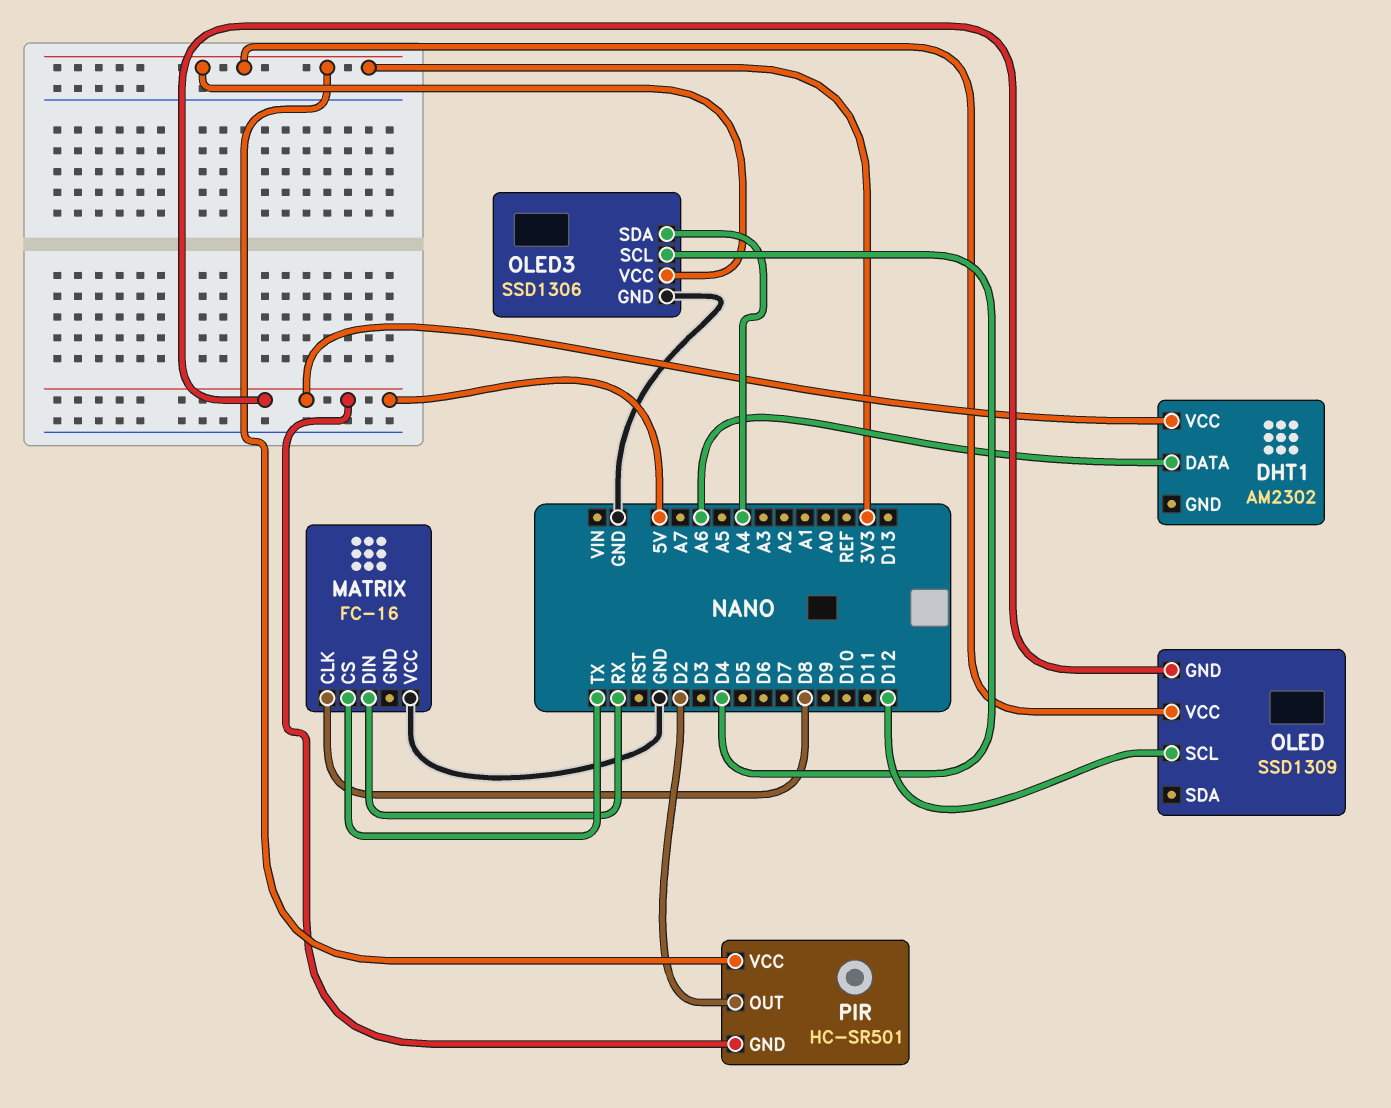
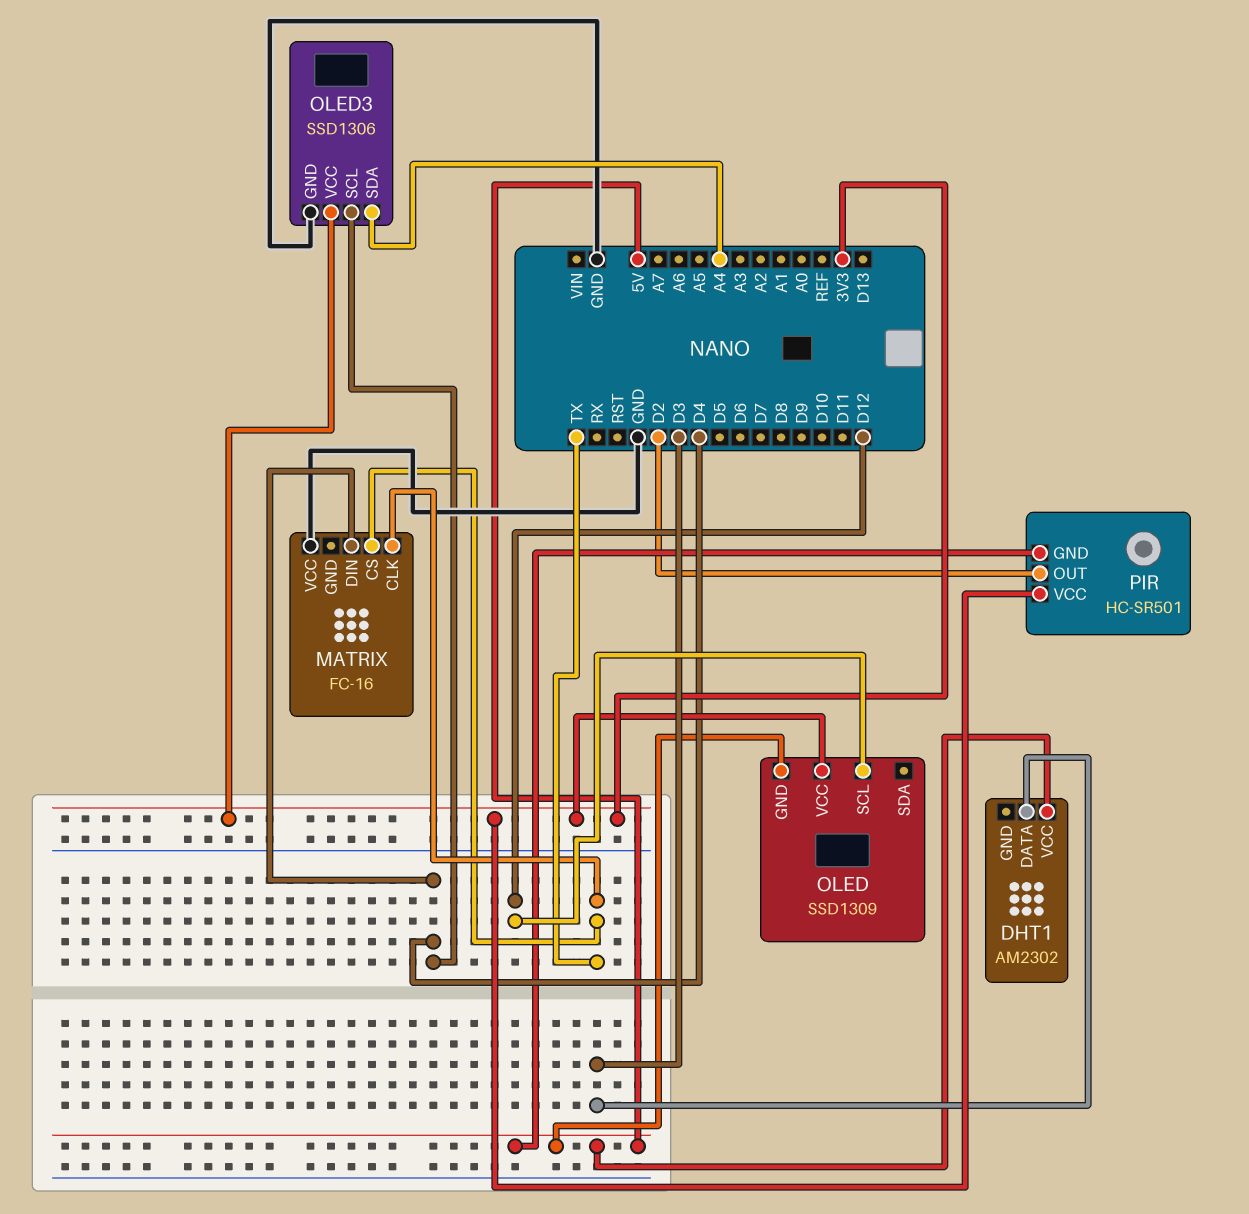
DHT1 pin DATA: A6 -> D3
MATRIX pin CLK: D8 -> TX
MATRIX pin DIN: RX -> D4

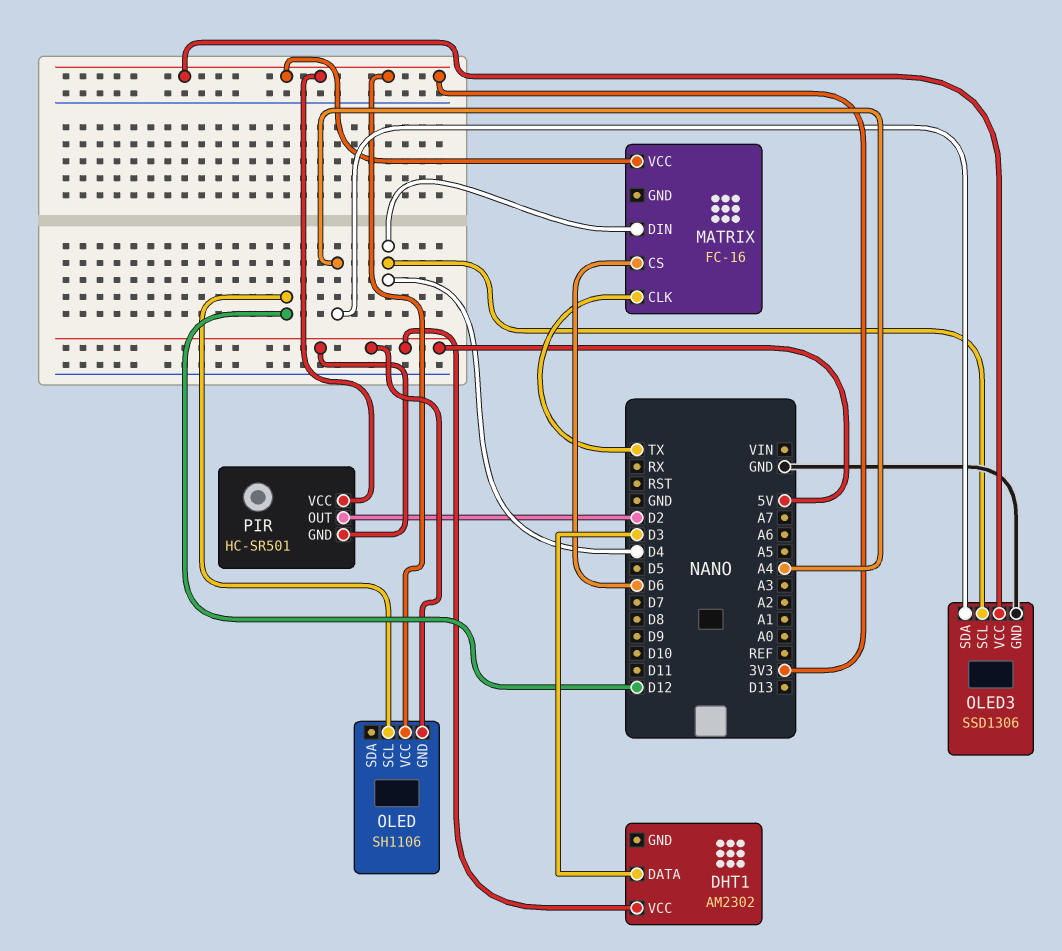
MATRIX pin CS: TX -> D6
MATRIX pin VCC: GND -> 3V3
OLED: SSD1309 -> SH1106

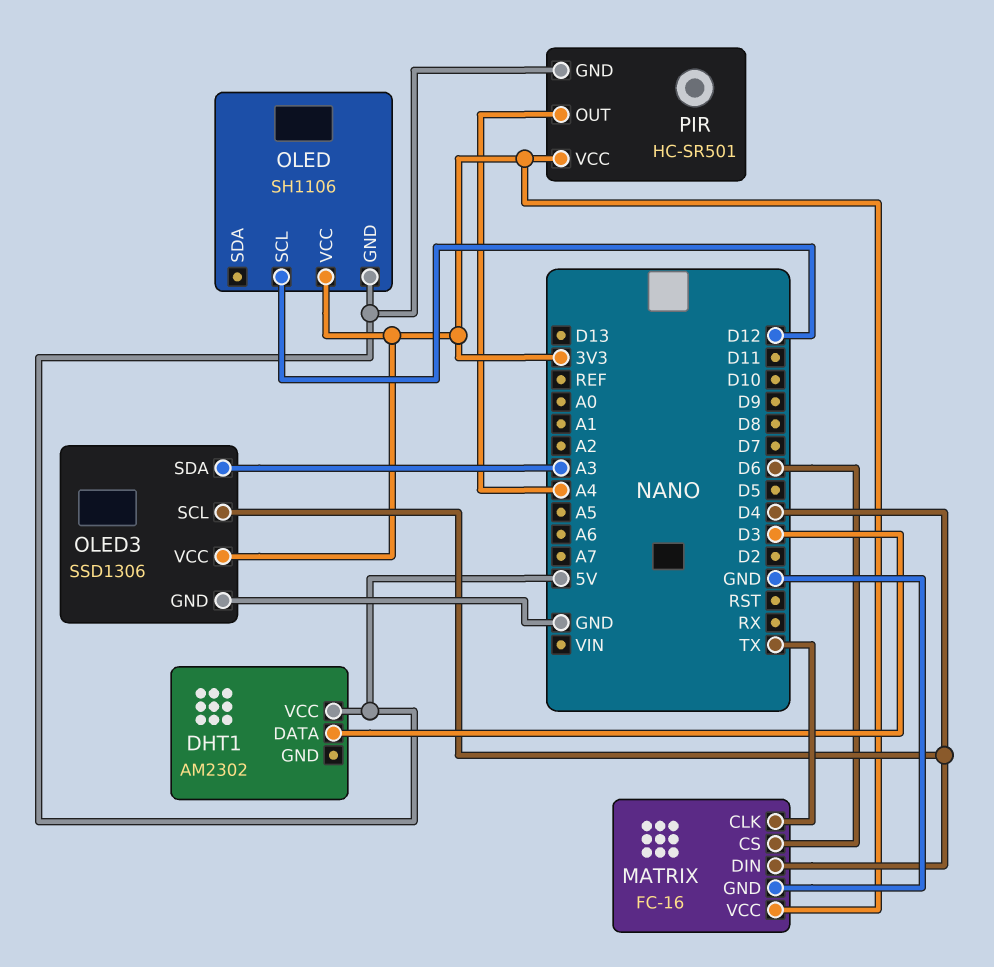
MATRIX pin GND: none -> GND
OLED3 pin SDA: A4 -> A3
PIR pin OUT: D2 -> A4

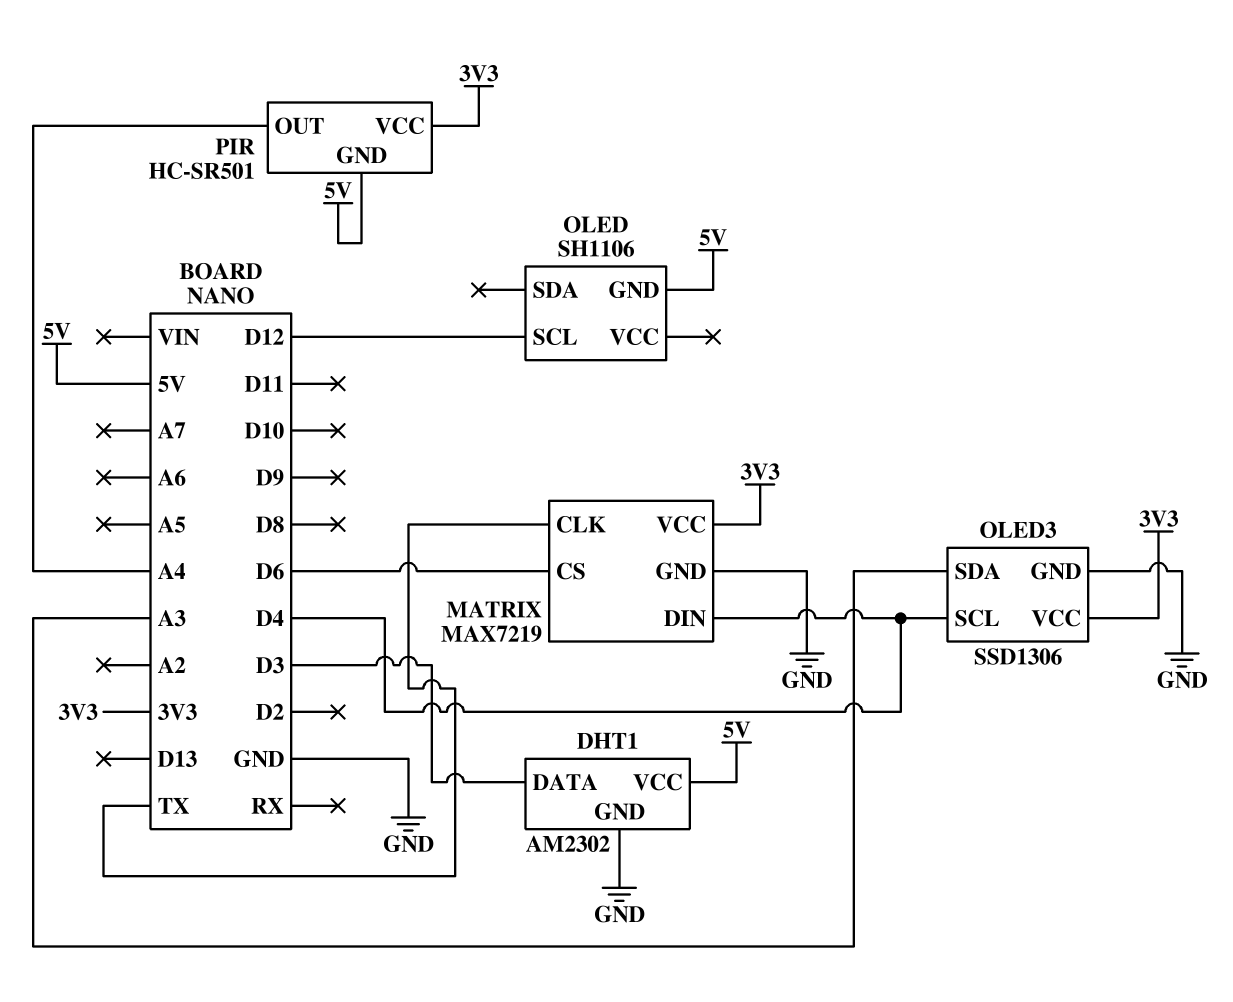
DHT1 pin GND: none -> GND
MATRIX: FC-16 -> MAX7219
OLED pin VCC: 3V3 -> none

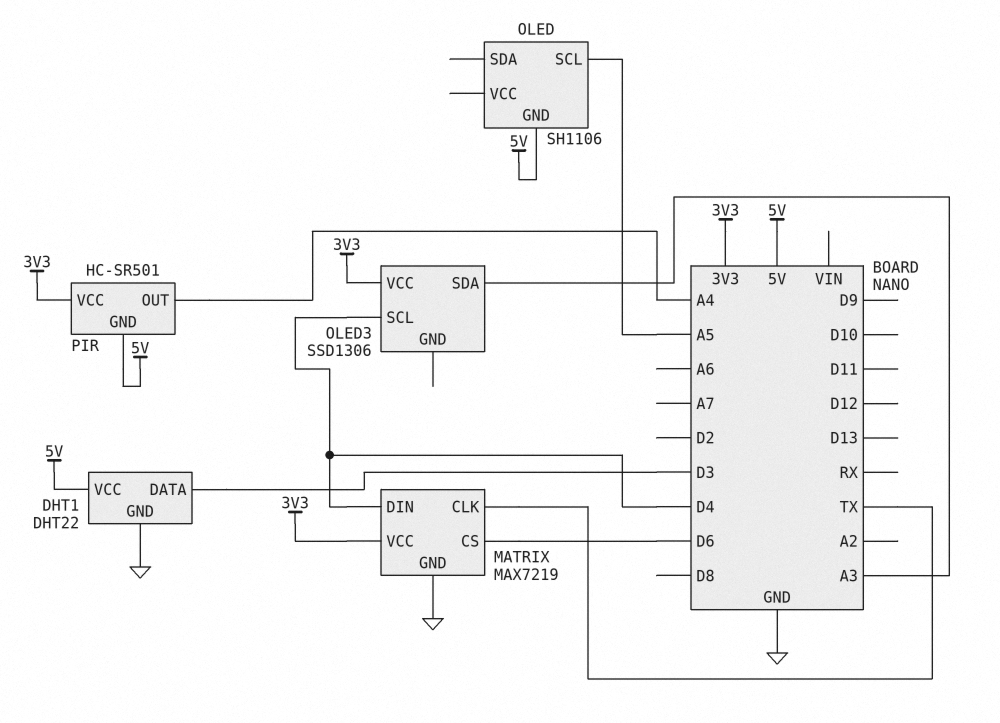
DHT1: AM2302 -> DHT22
OLED pin SCL: D12 -> A5
OLED3 pin GND: GND -> none

